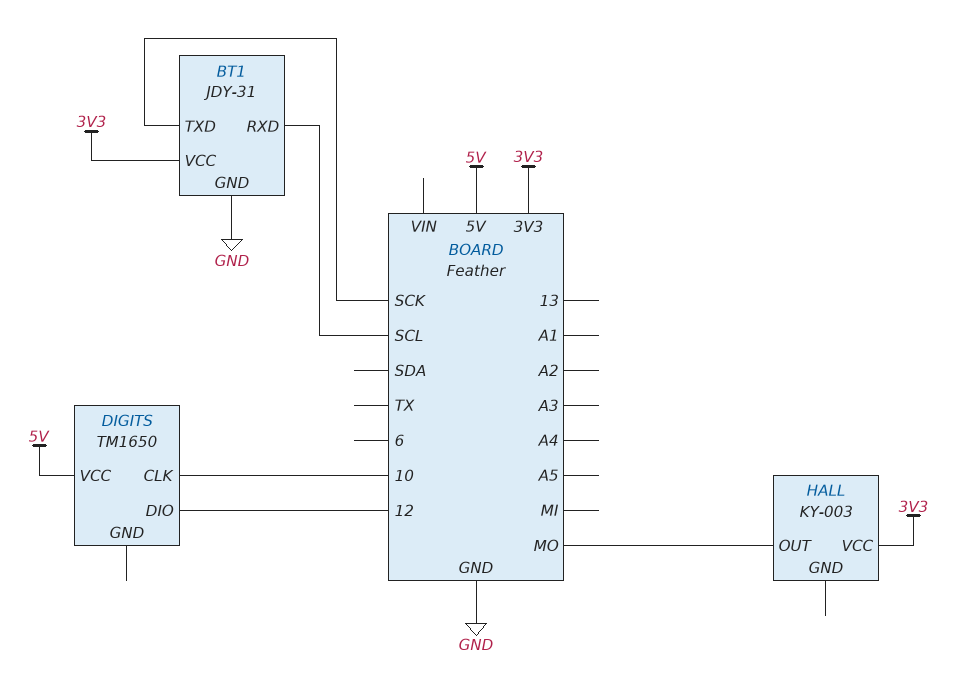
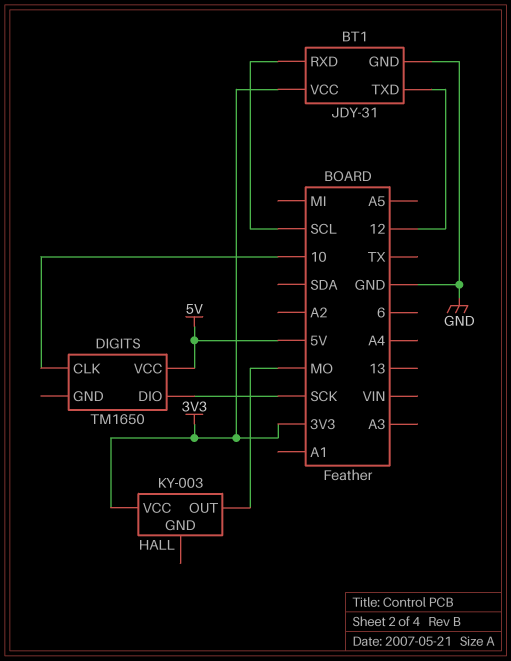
BT1 pin TXD: SCK -> 12
DIGITS pin DIO: 12 -> SCK

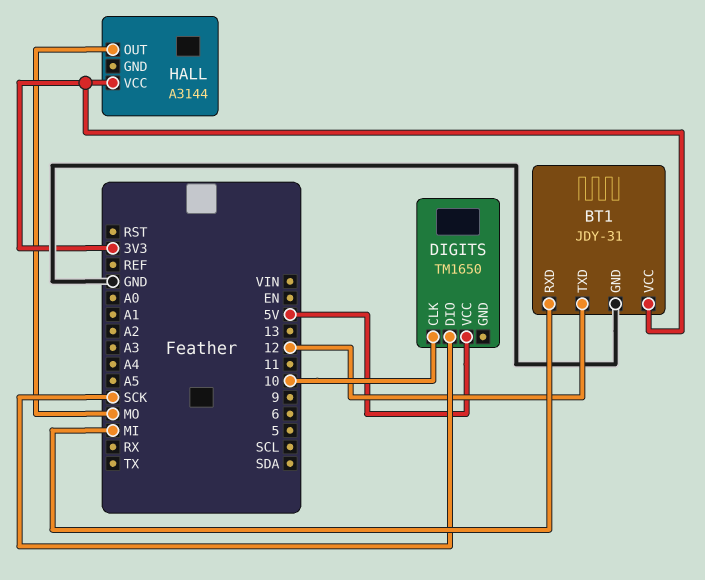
BT1 pin RXD: SCL -> MI
HALL: KY-003 -> A3144

